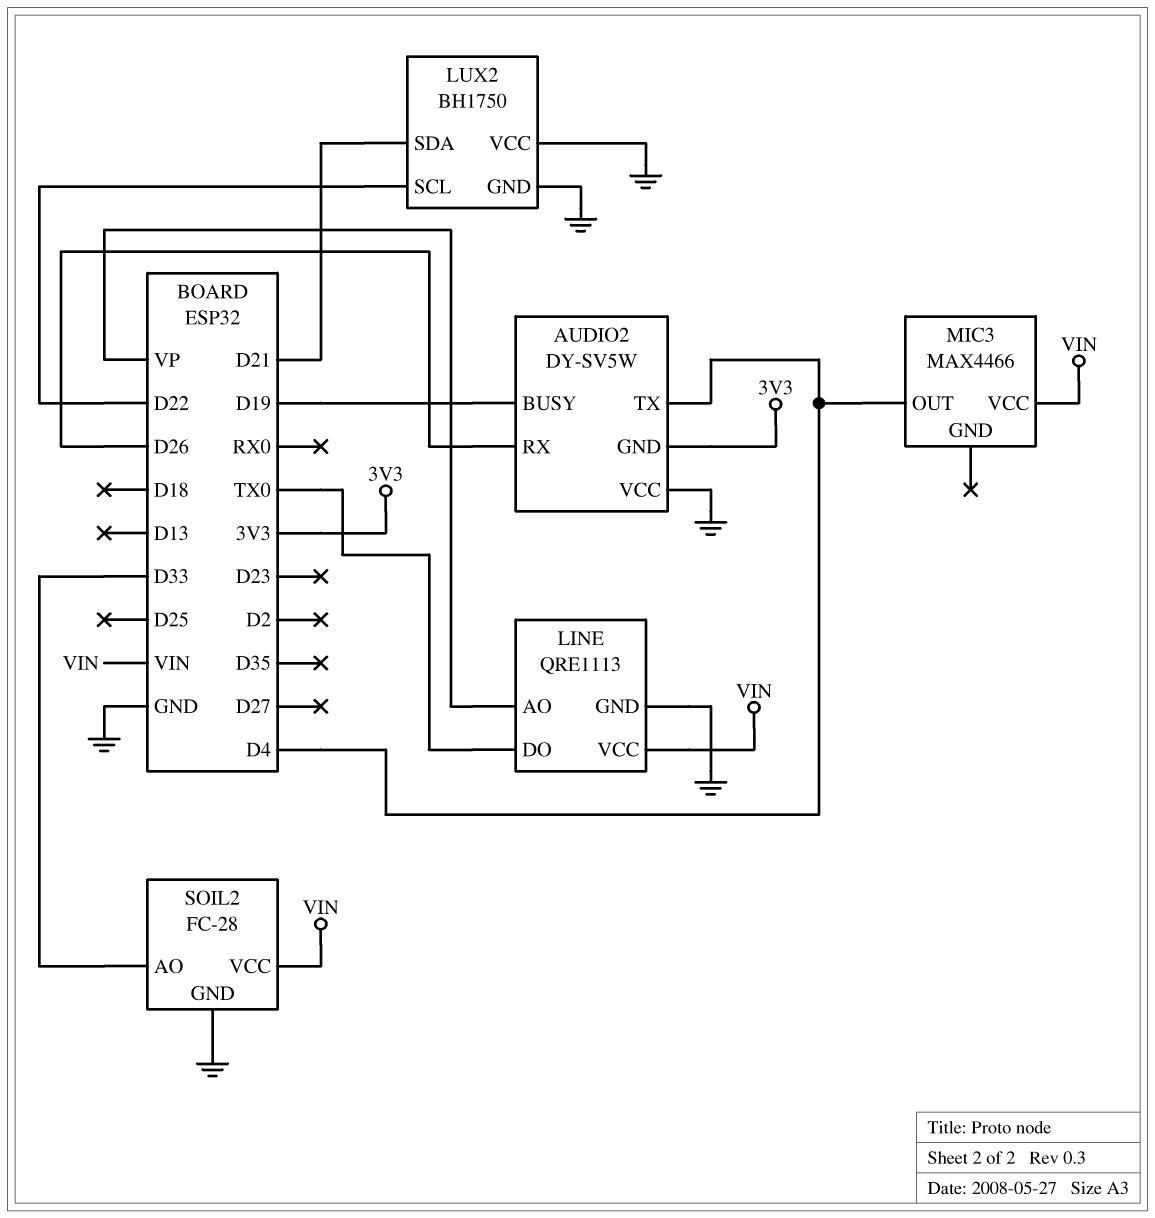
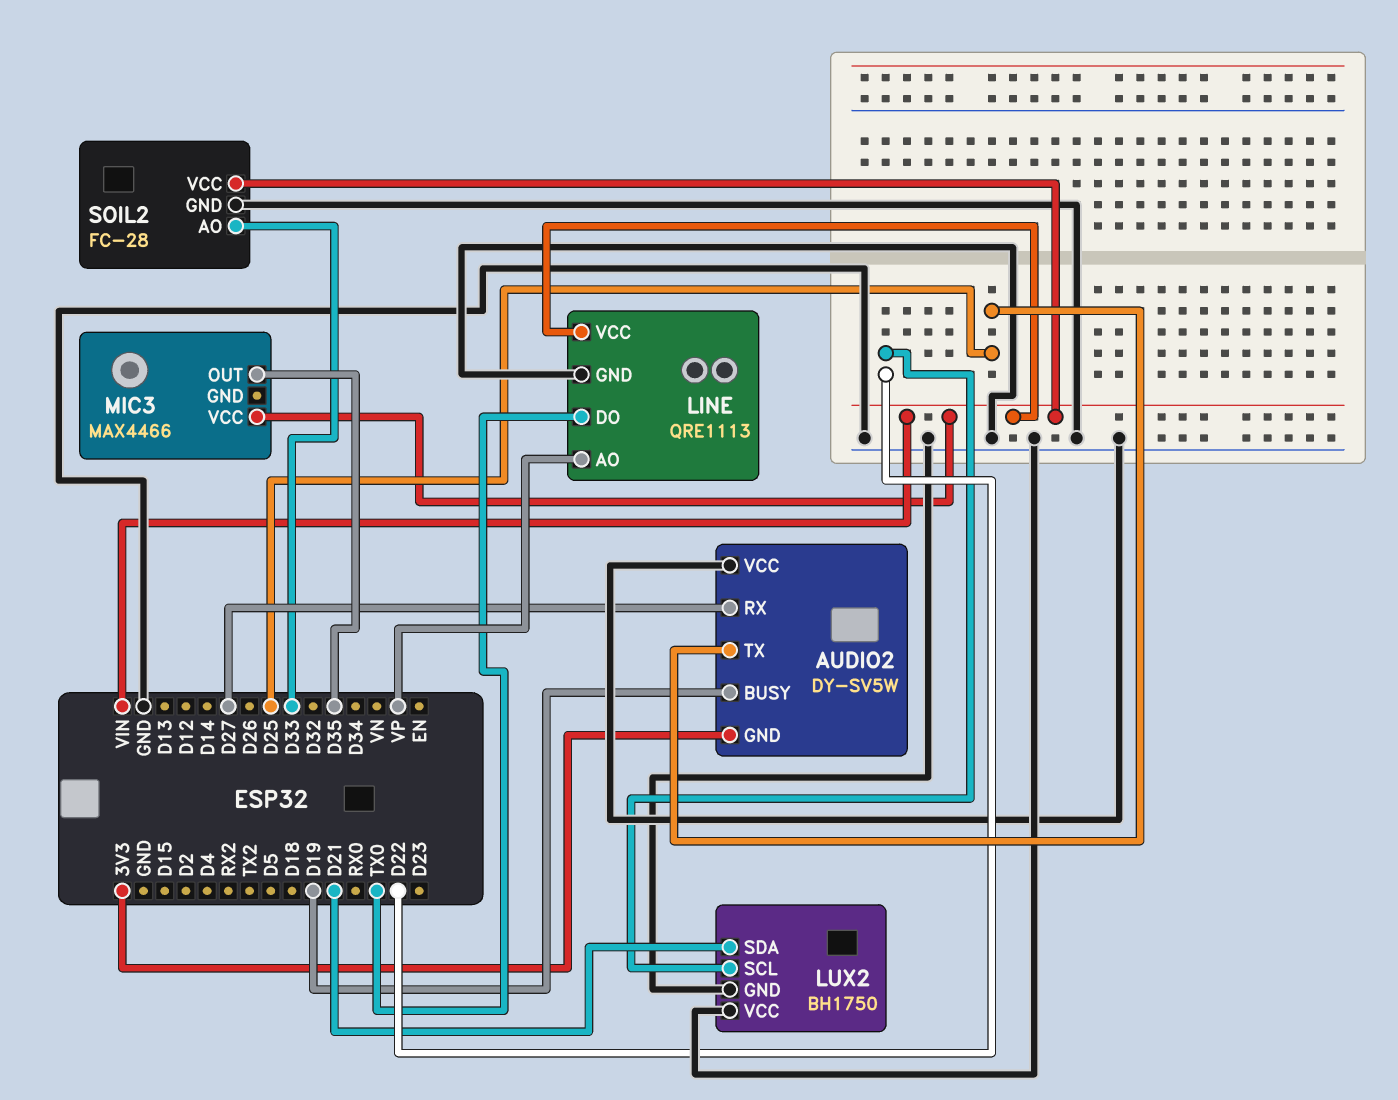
AUDIO2 pin RX: D26 -> D27
AUDIO2 pin TX: D4 -> D25
MIC3 pin OUT: D4 -> D35

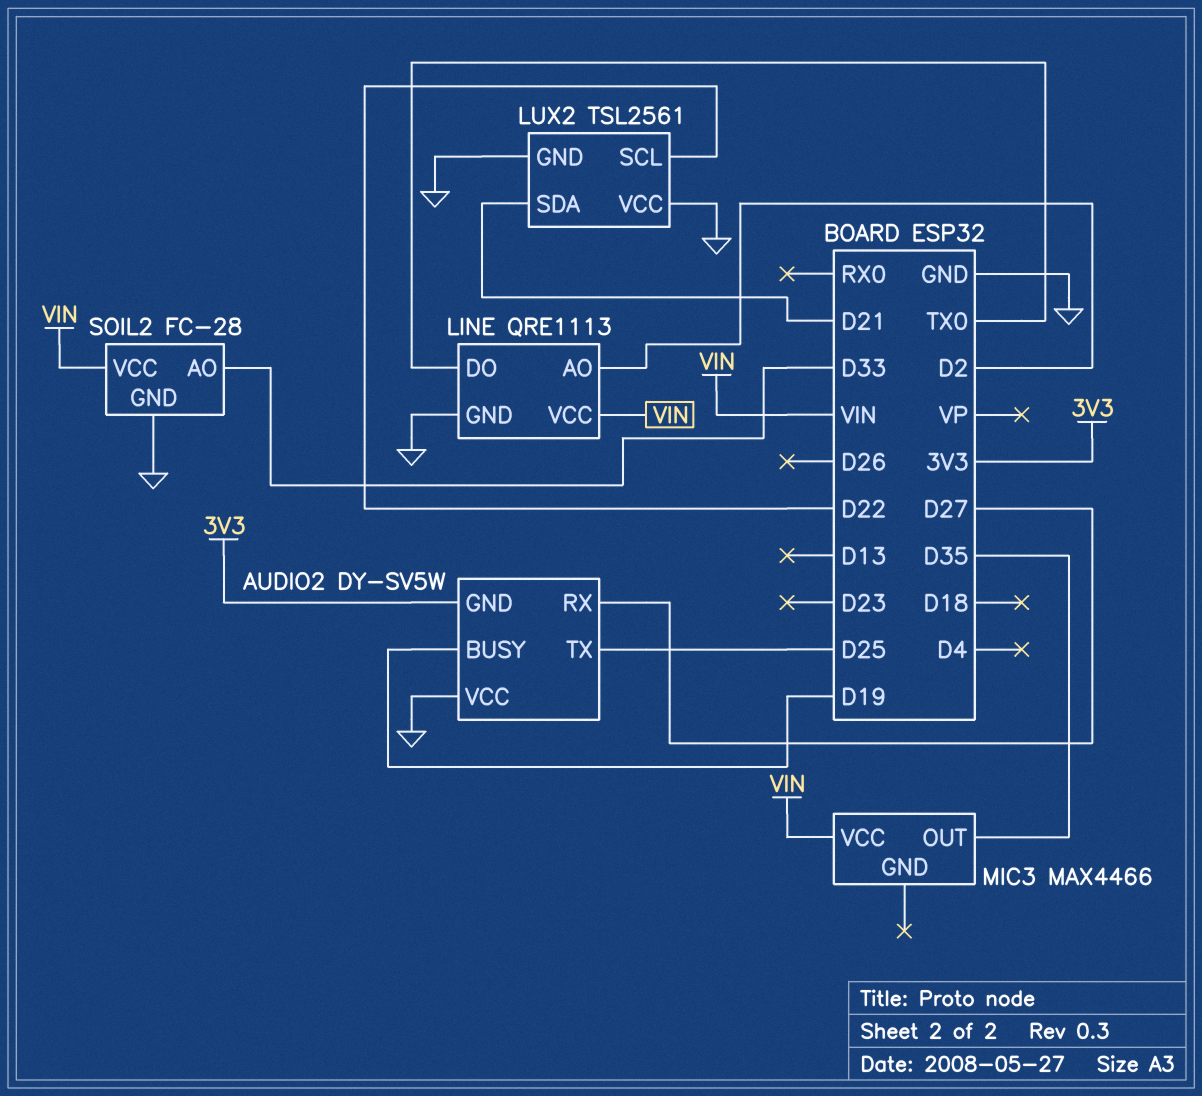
LINE pin AO: VP -> D2
LUX2: BH1750 -> TSL2561

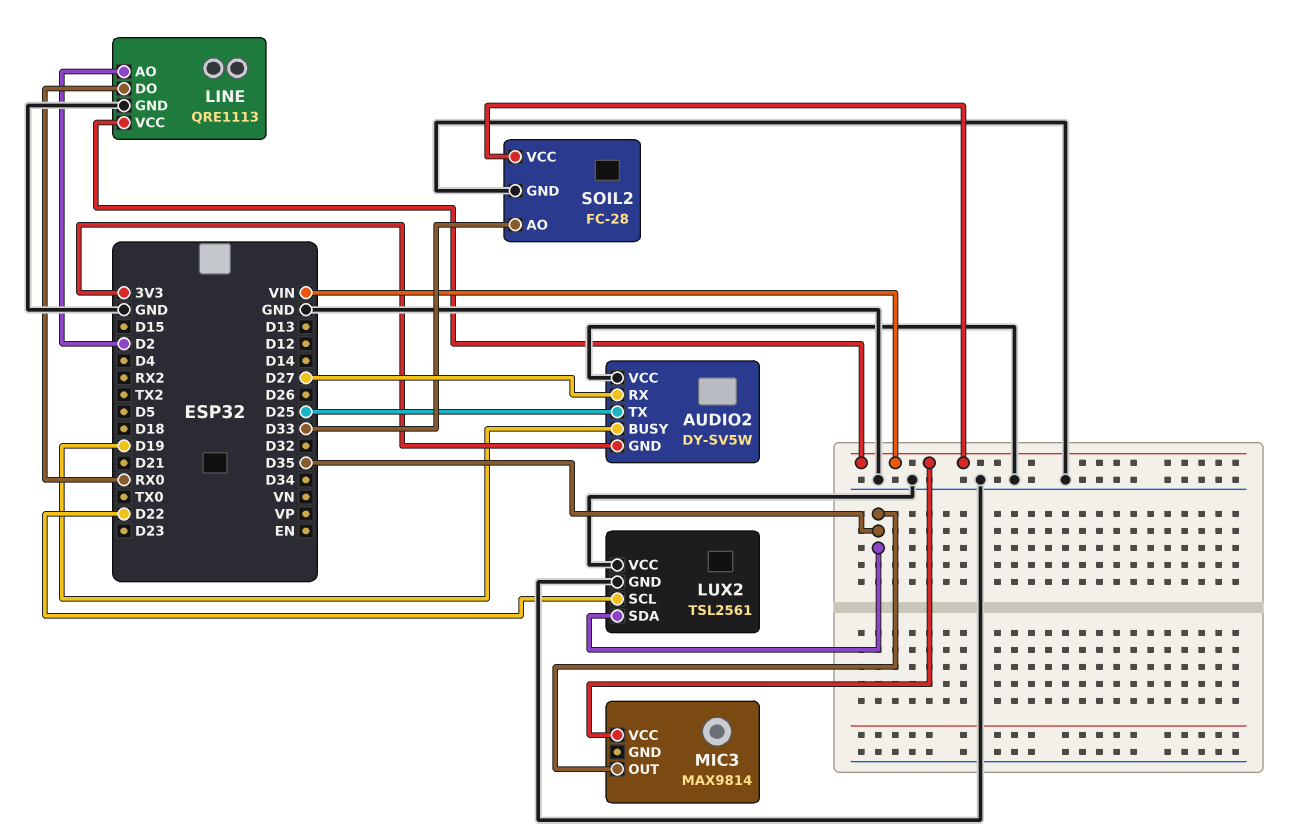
LINE pin DO: TX0 -> RX0
LUX2 pin SDA: D21 -> D35
MIC3: MAX4466 -> MAX9814

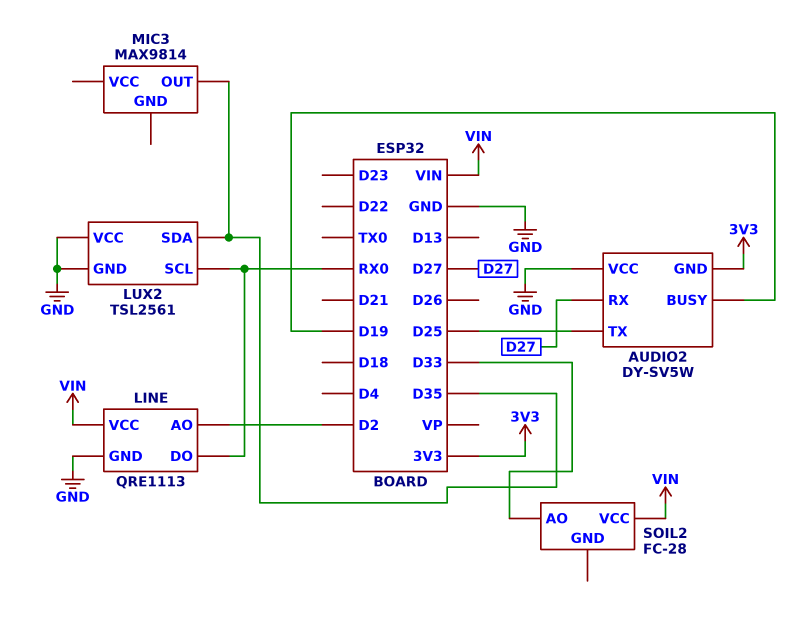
LUX2 pin SCL: D22 -> RX0
MIC3 pin VCC: VIN -> none
SOIL2 pin GND: GND -> none

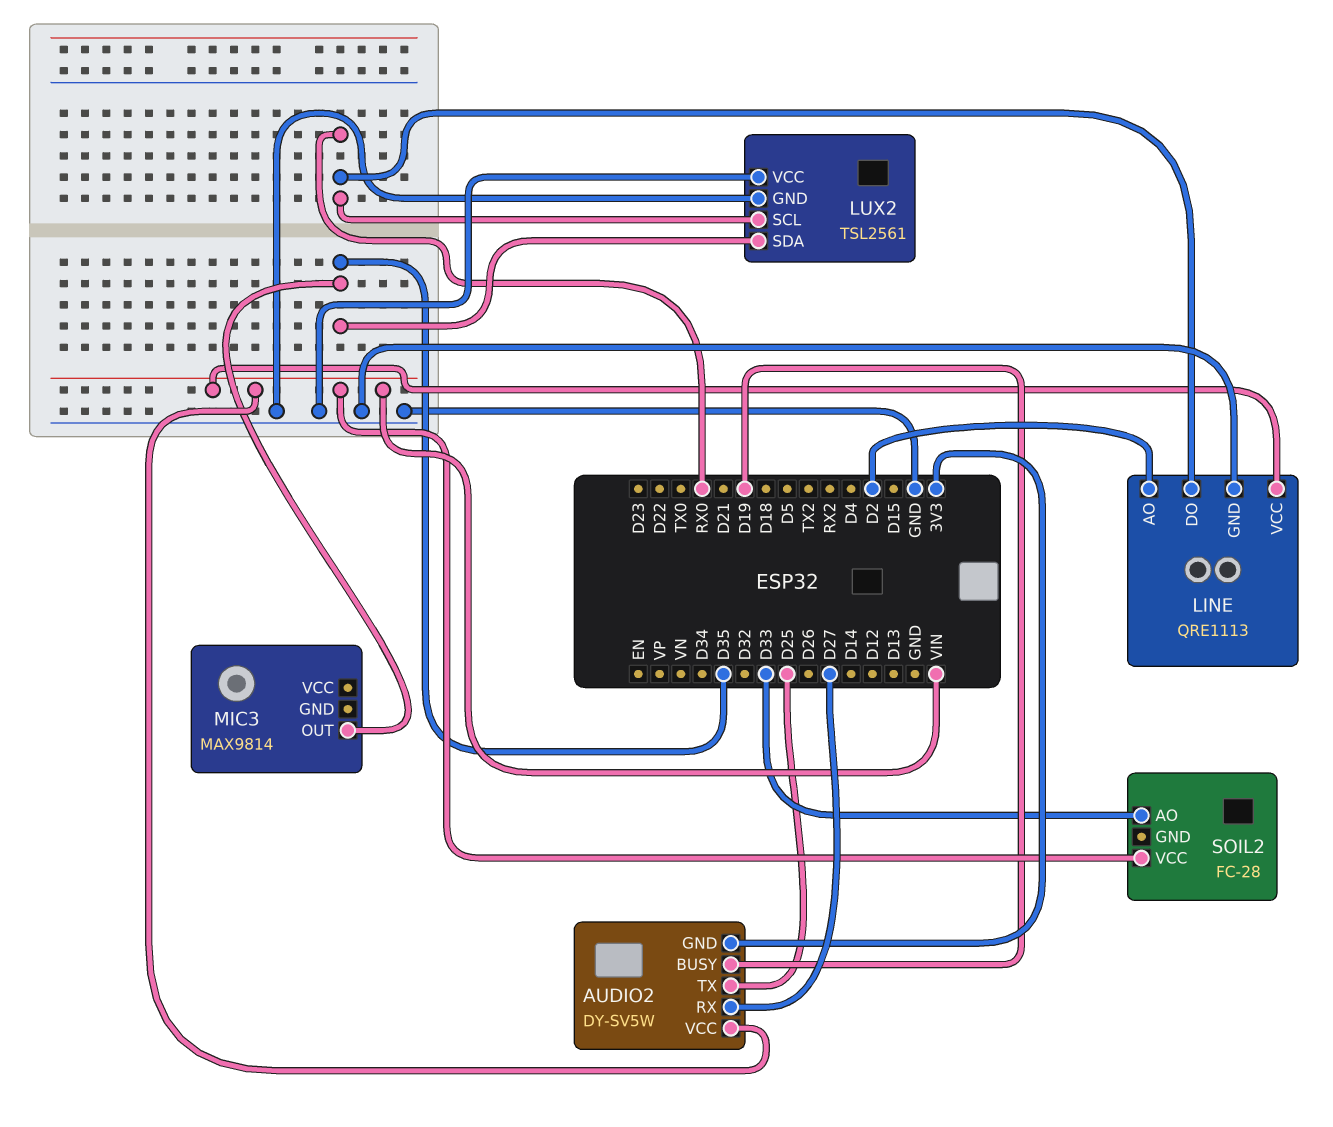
AUDIO2 pin VCC: GND -> VIN

